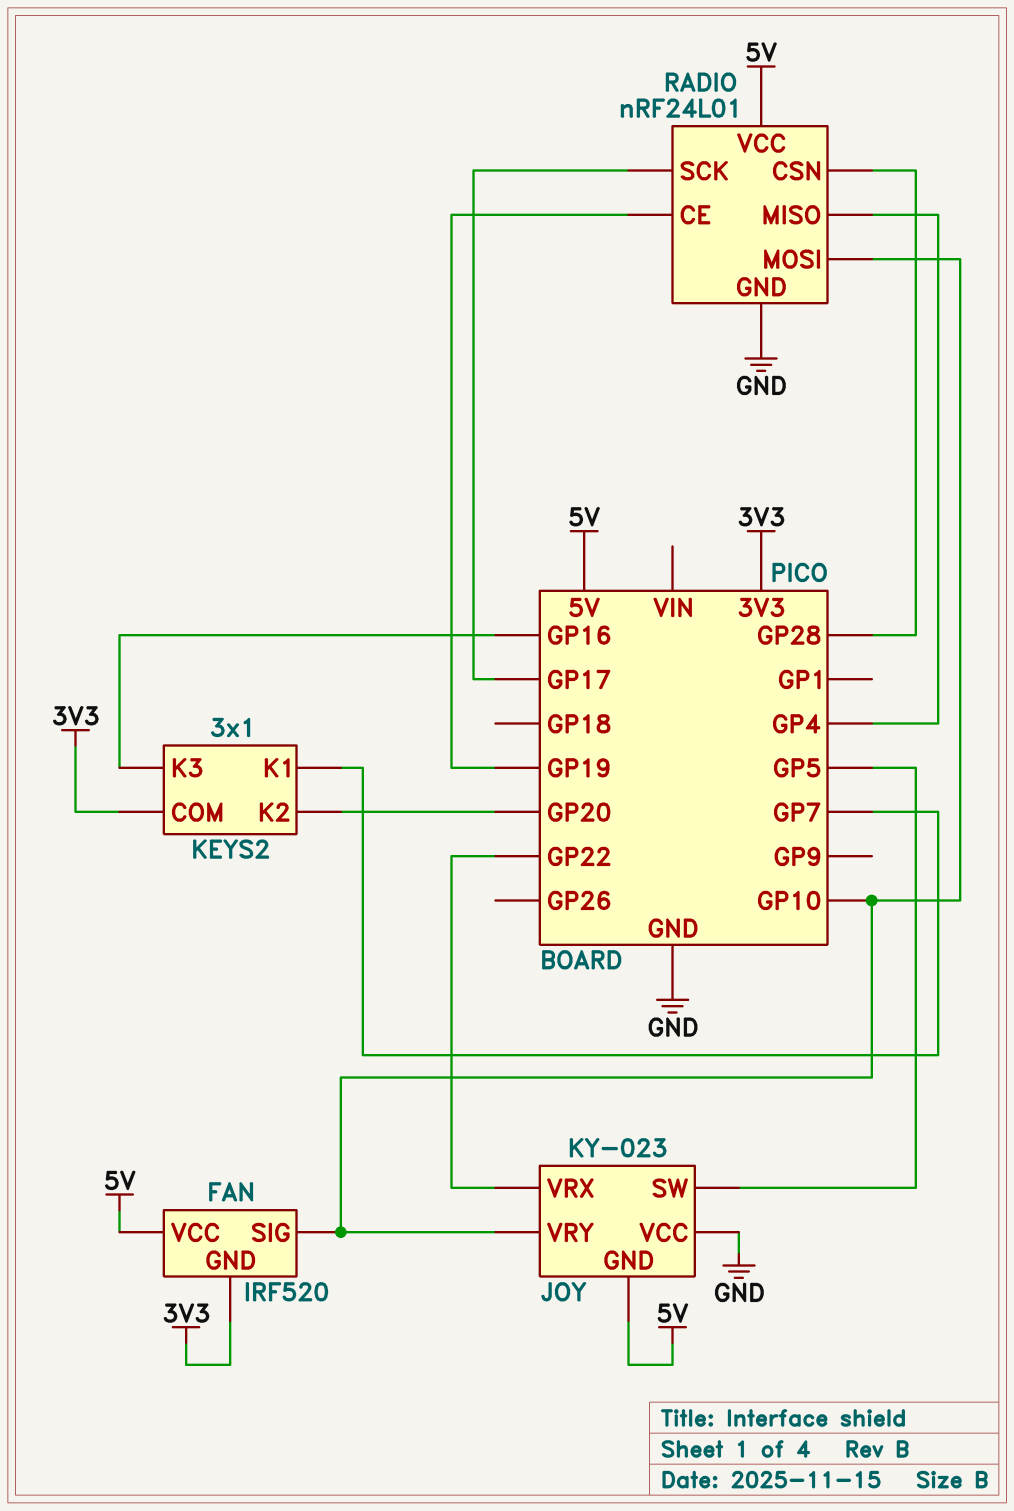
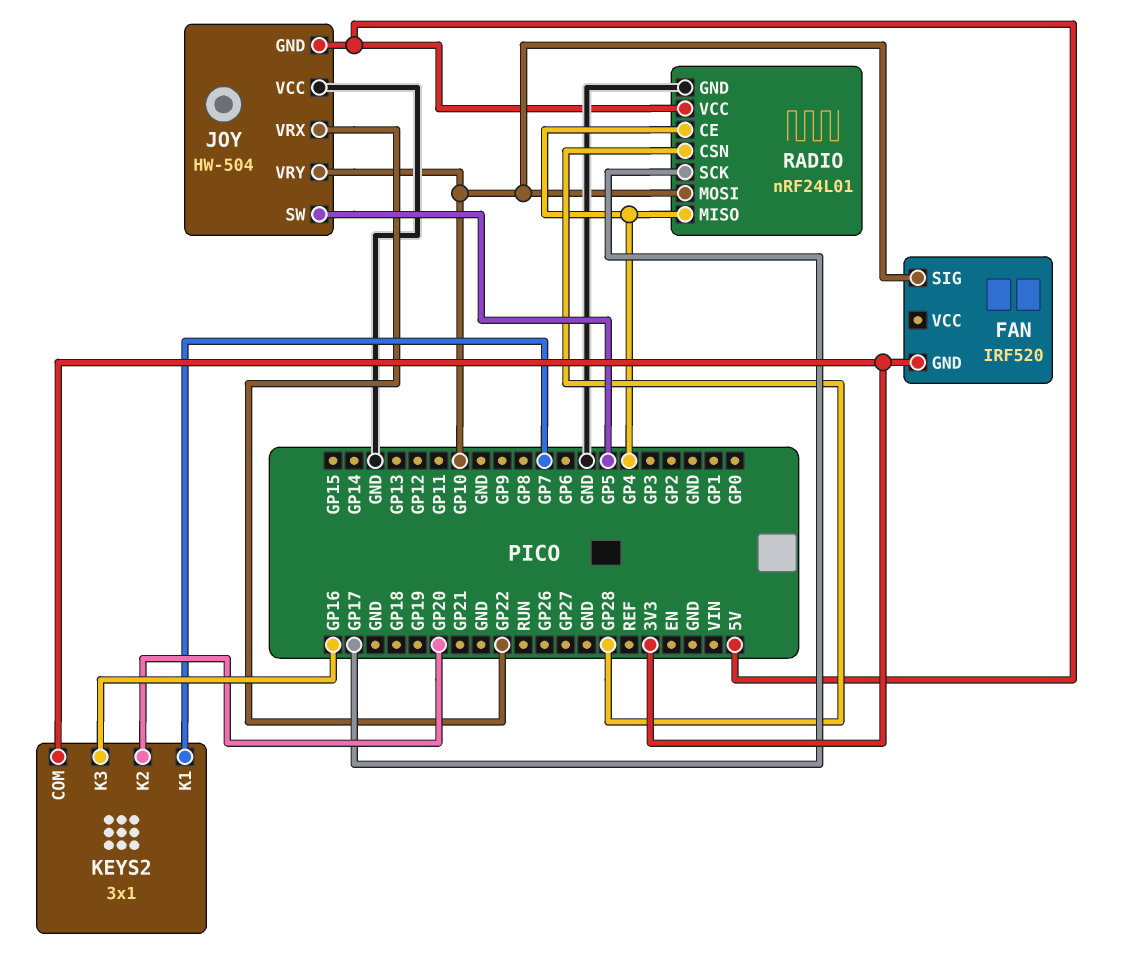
FAN pin VCC: 5V -> none
JOY: KY-023 -> HW-504
RADIO pin CE: GP19 -> GP4

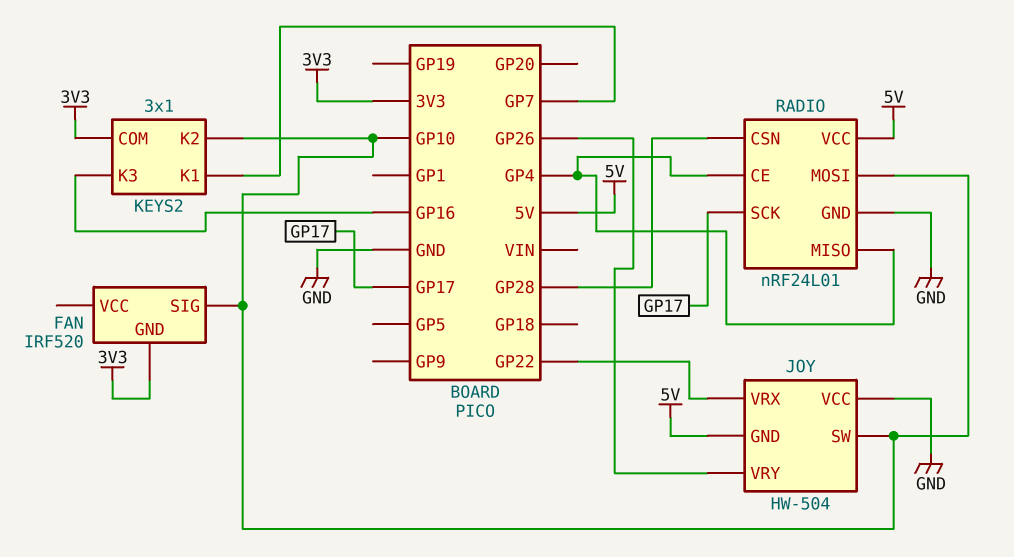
JOY pin SW: GP5 -> GP10
JOY pin VRY: GP10 -> GP26
KEYS2 pin K2: GP20 -> GP10

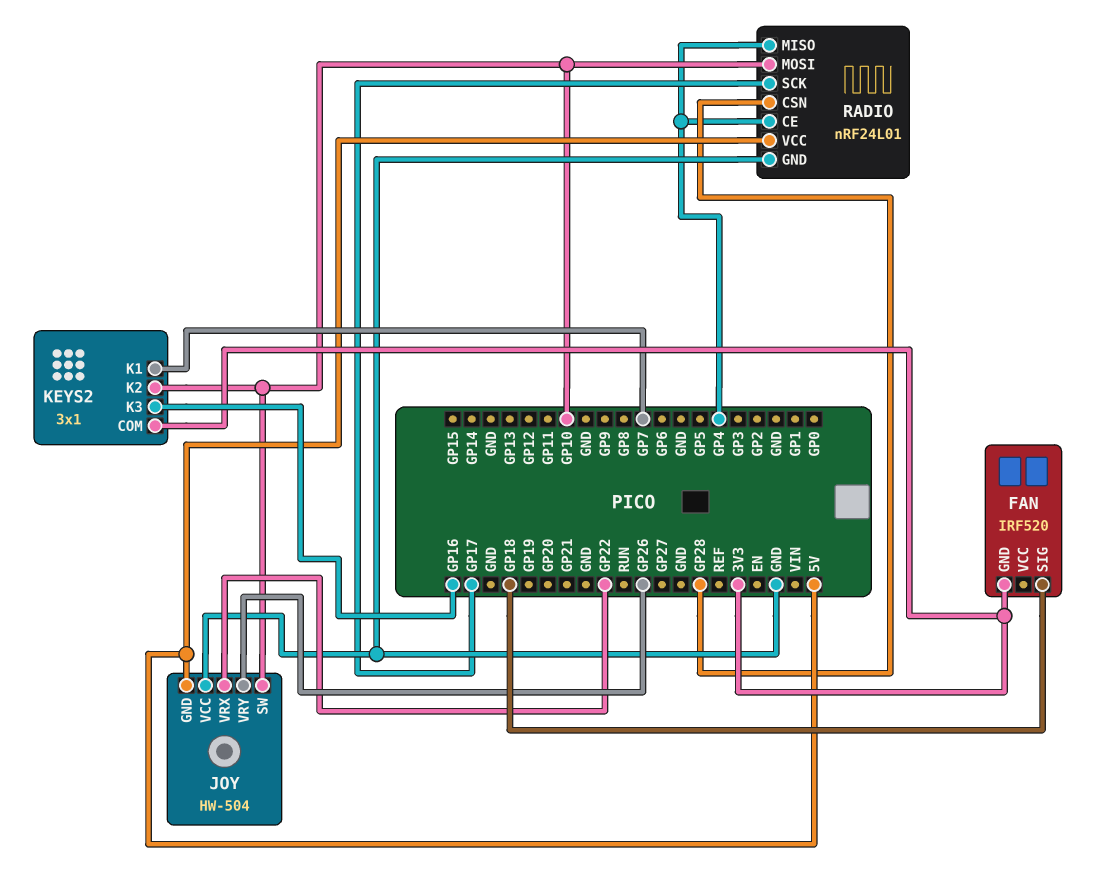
FAN pin SIG: GP10 -> GP18

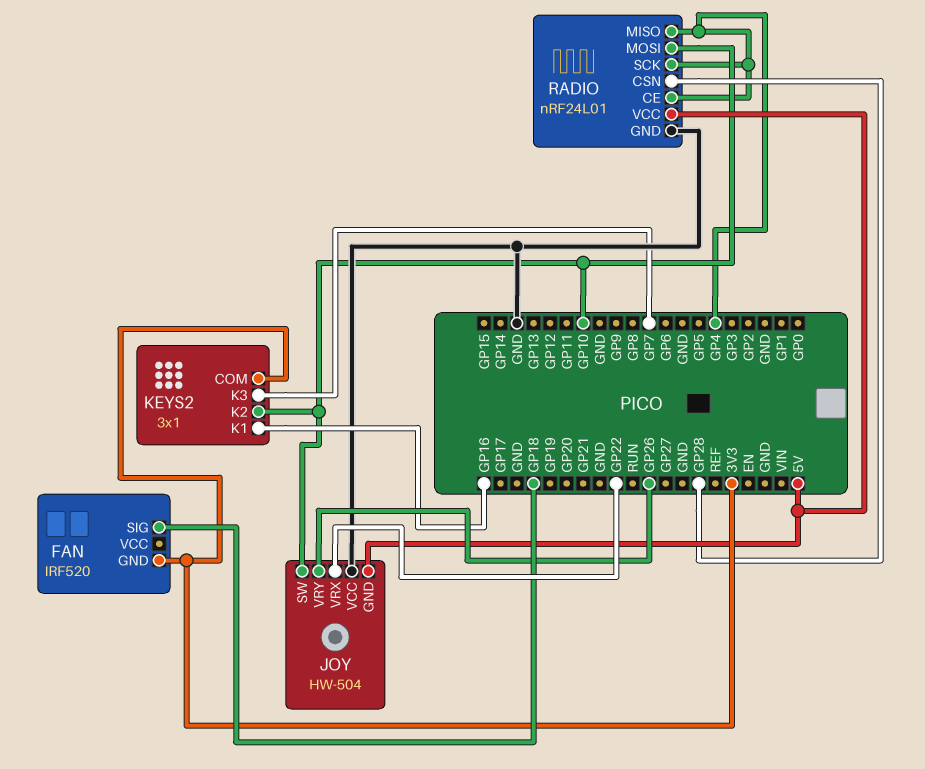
KEYS2 pin K1: GP7 -> GP16
KEYS2 pin K3: GP16 -> GP7
RADIO pin SCK: GP17 -> GP4

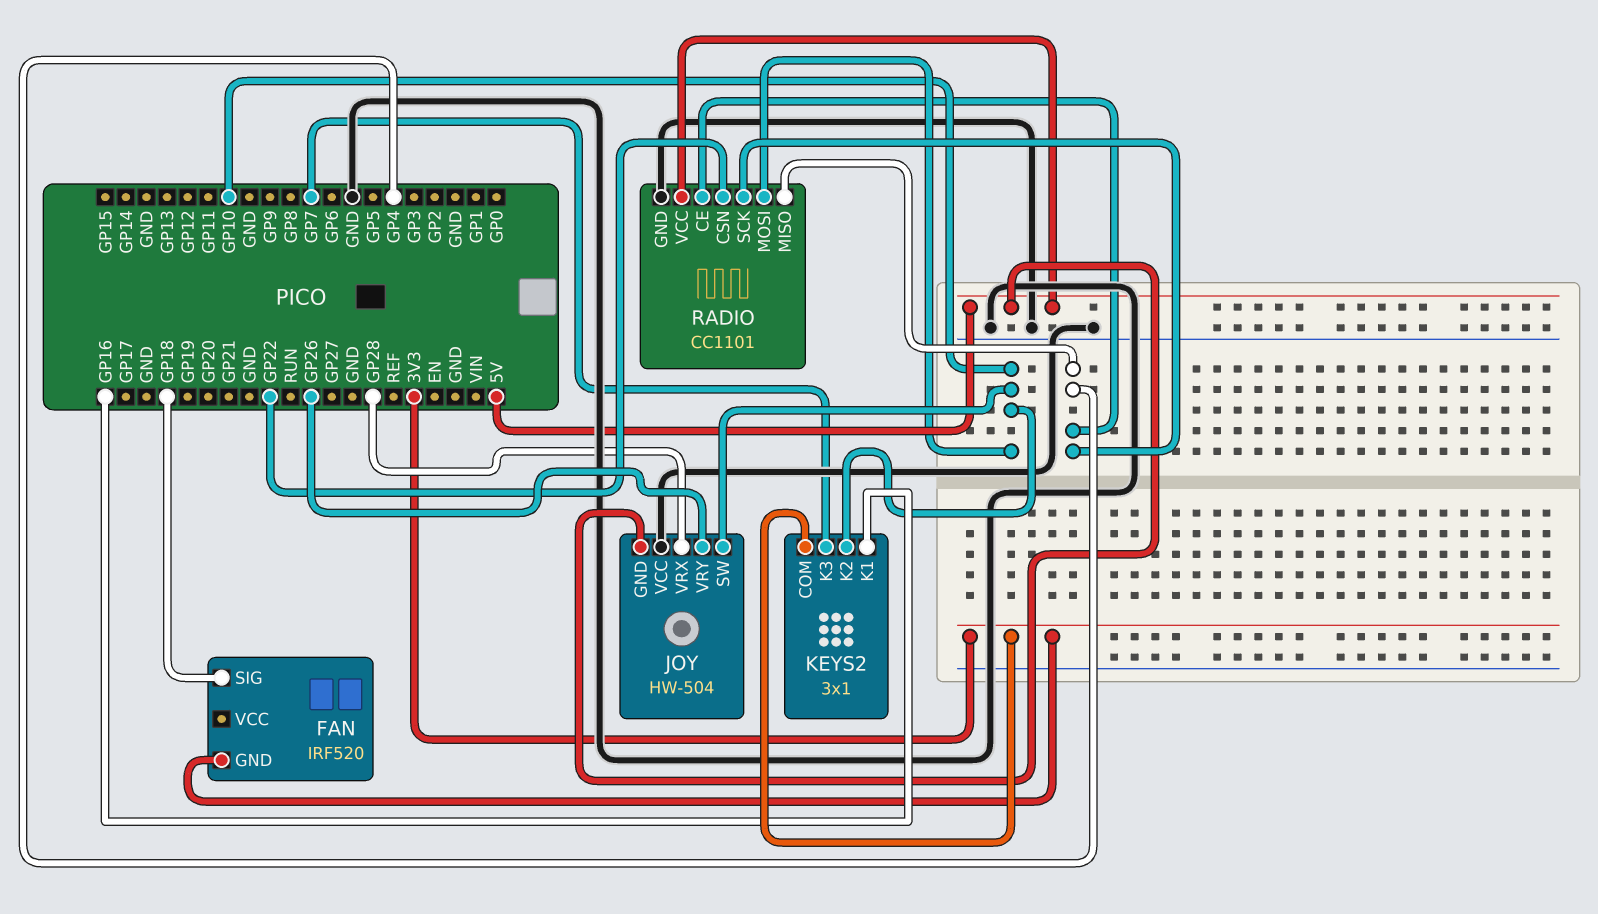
JOY pin VRX: GP22 -> GP28
RADIO: nRF24L01 -> CC1101
RADIO pin CSN: GP28 -> GP22

